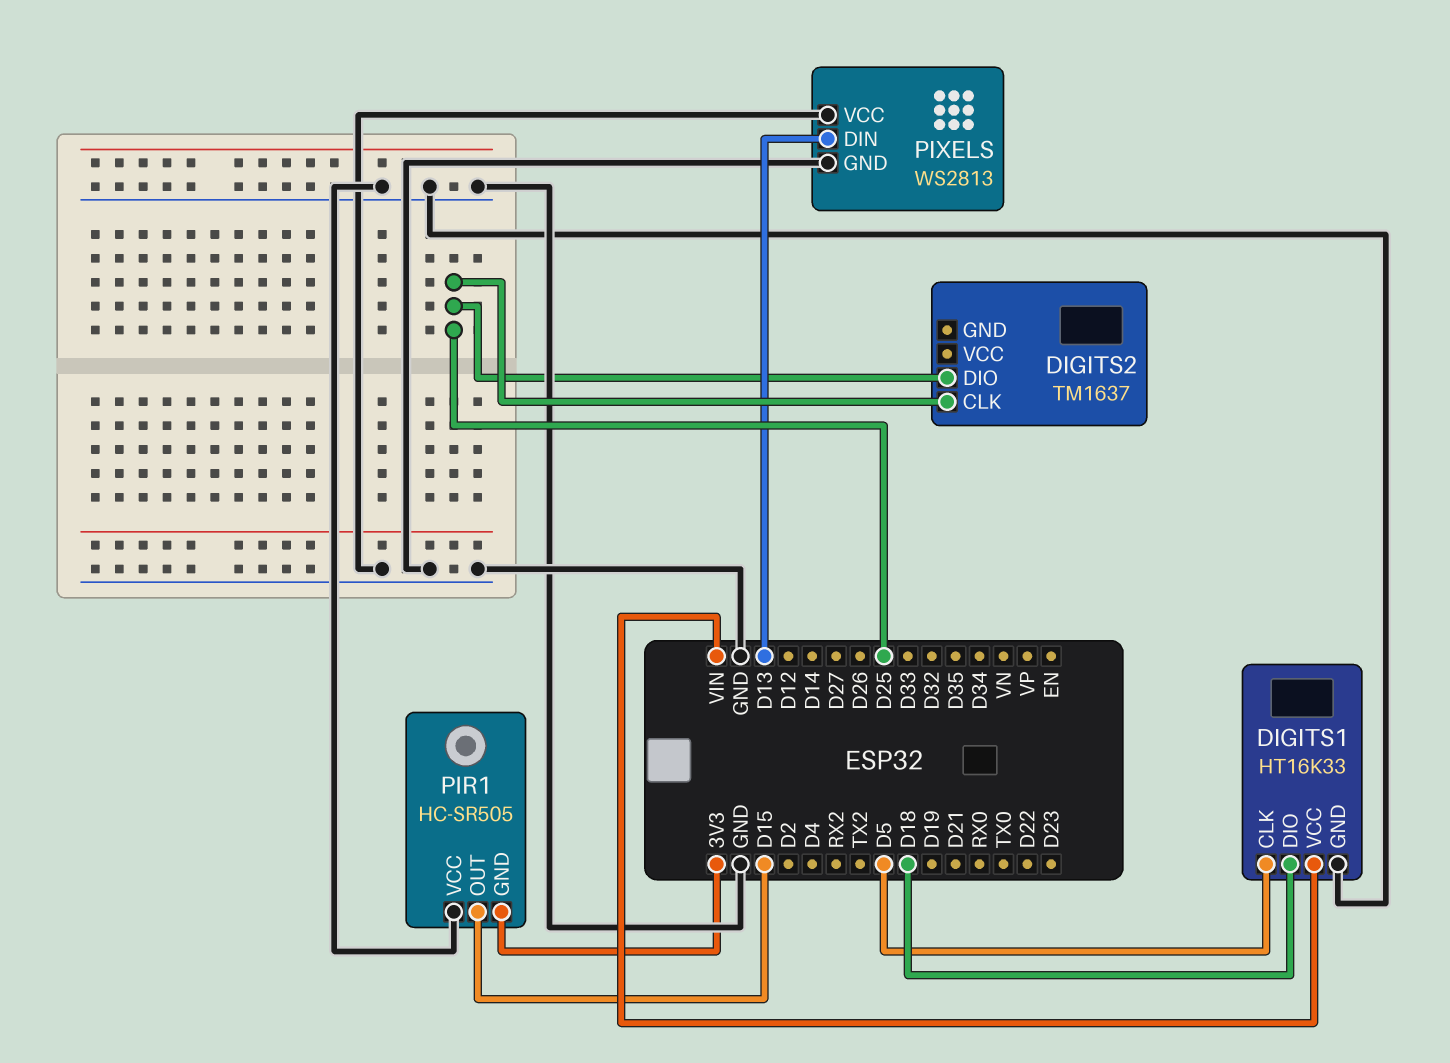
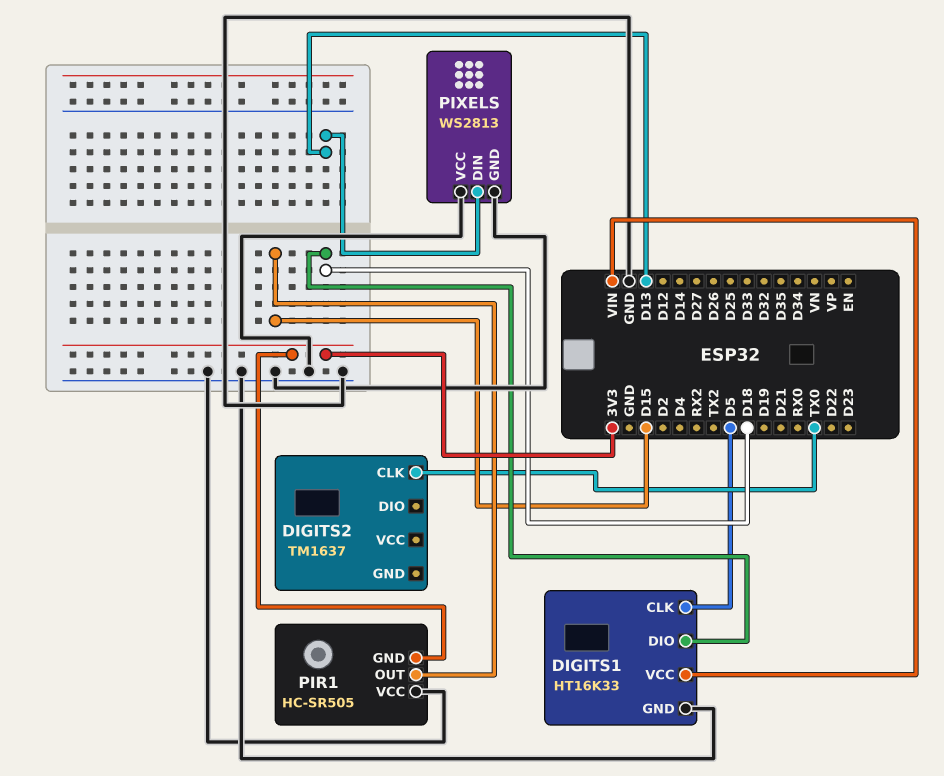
DIGITS2 pin CLK: D25 -> TX0
DIGITS2 pin DIO: D25 -> none

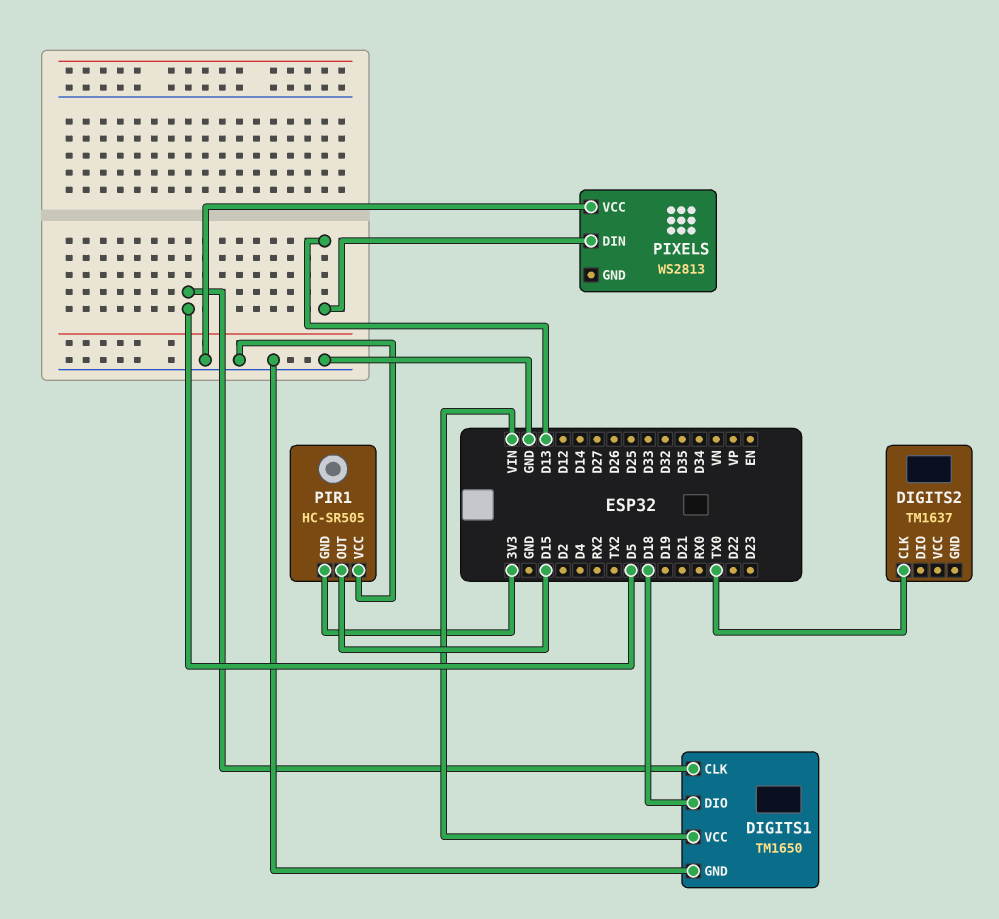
DIGITS1: HT16K33 -> TM1650
PIXELS pin GND: GND -> none

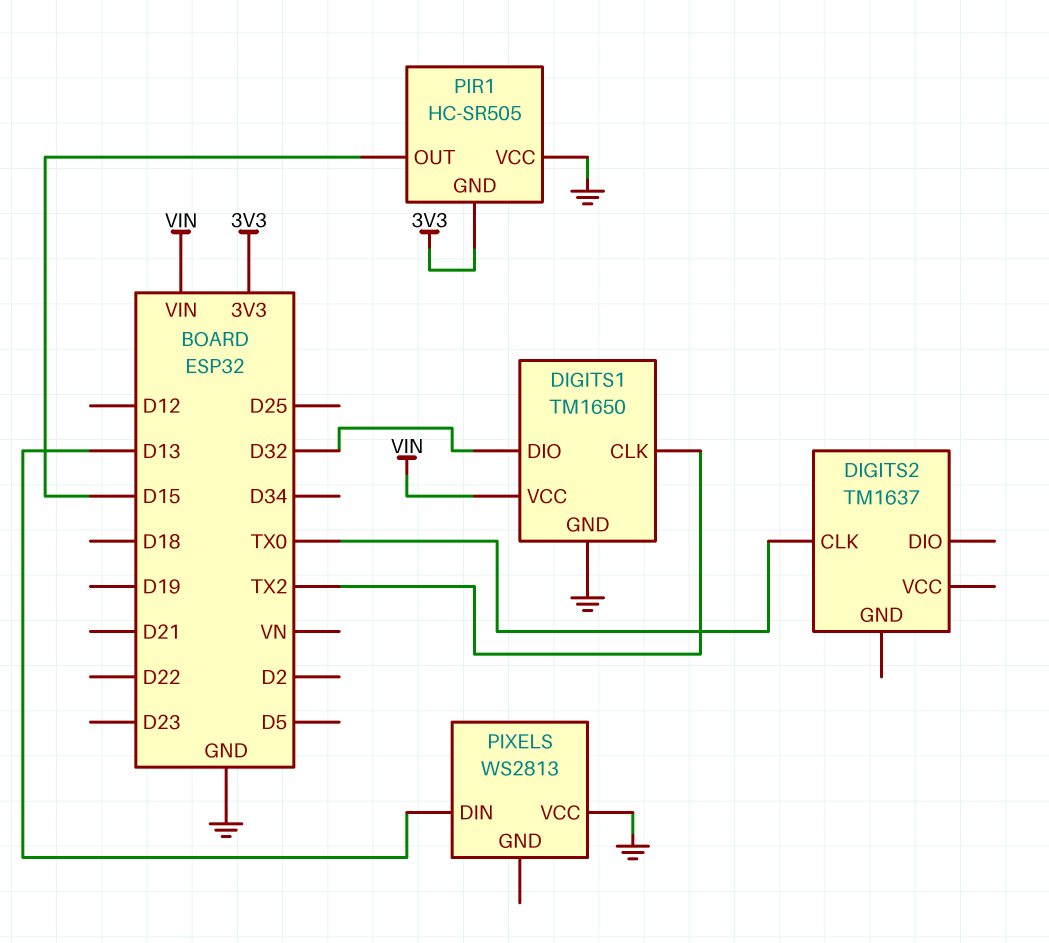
DIGITS1 pin CLK: D5 -> TX2
DIGITS1 pin DIO: D18 -> D32

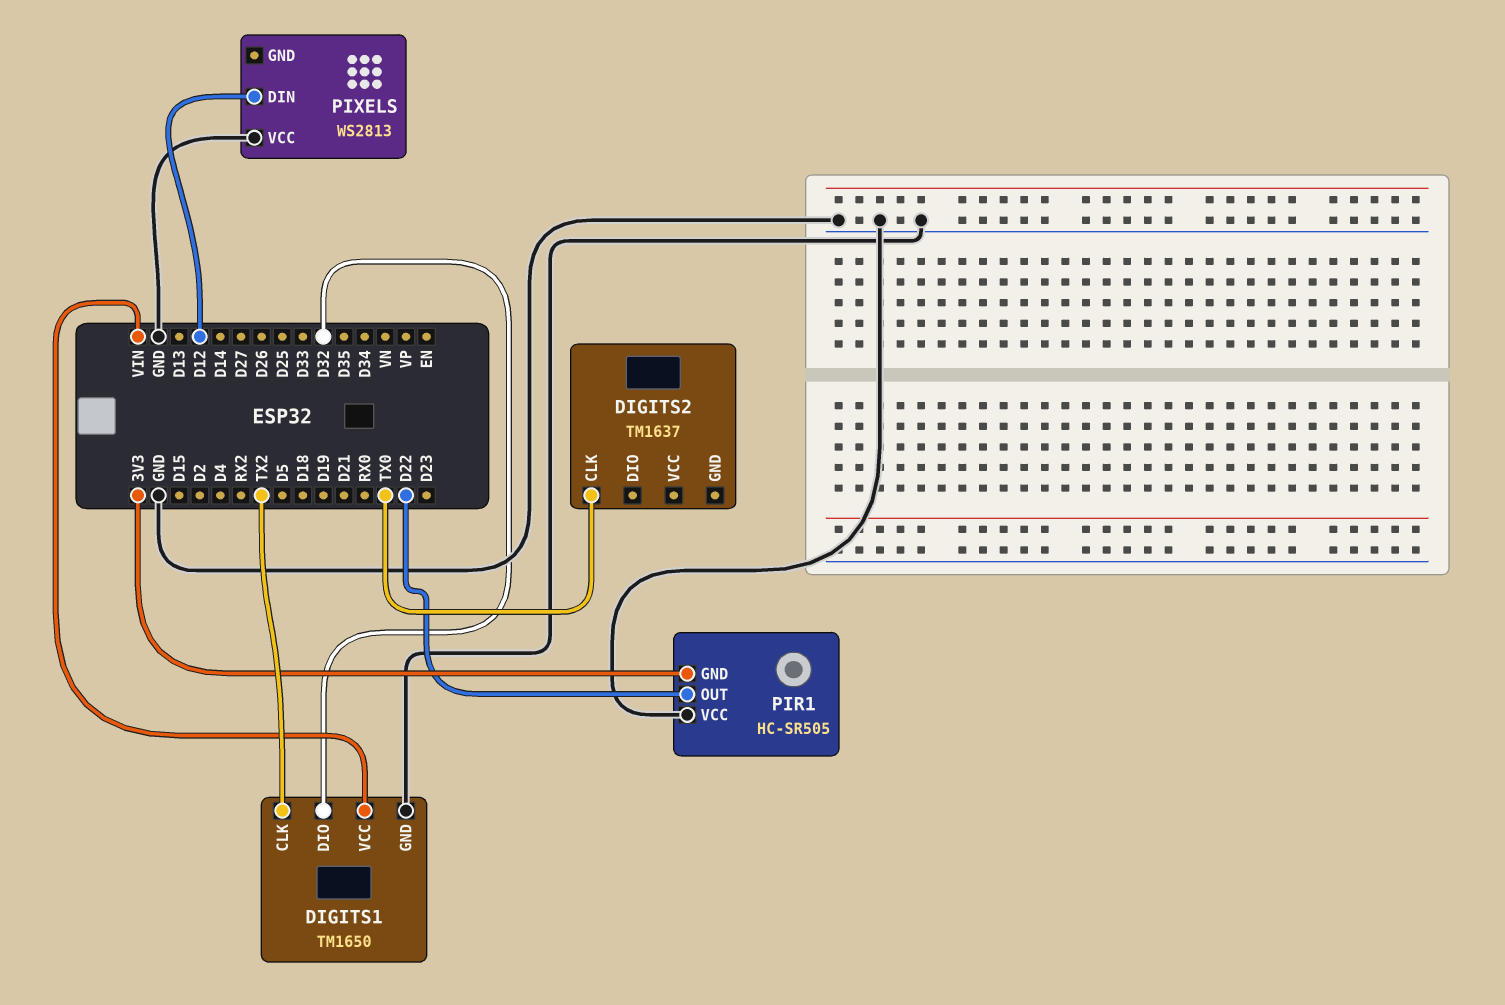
PIR1 pin OUT: D15 -> D22
PIXELS pin DIN: D13 -> D12

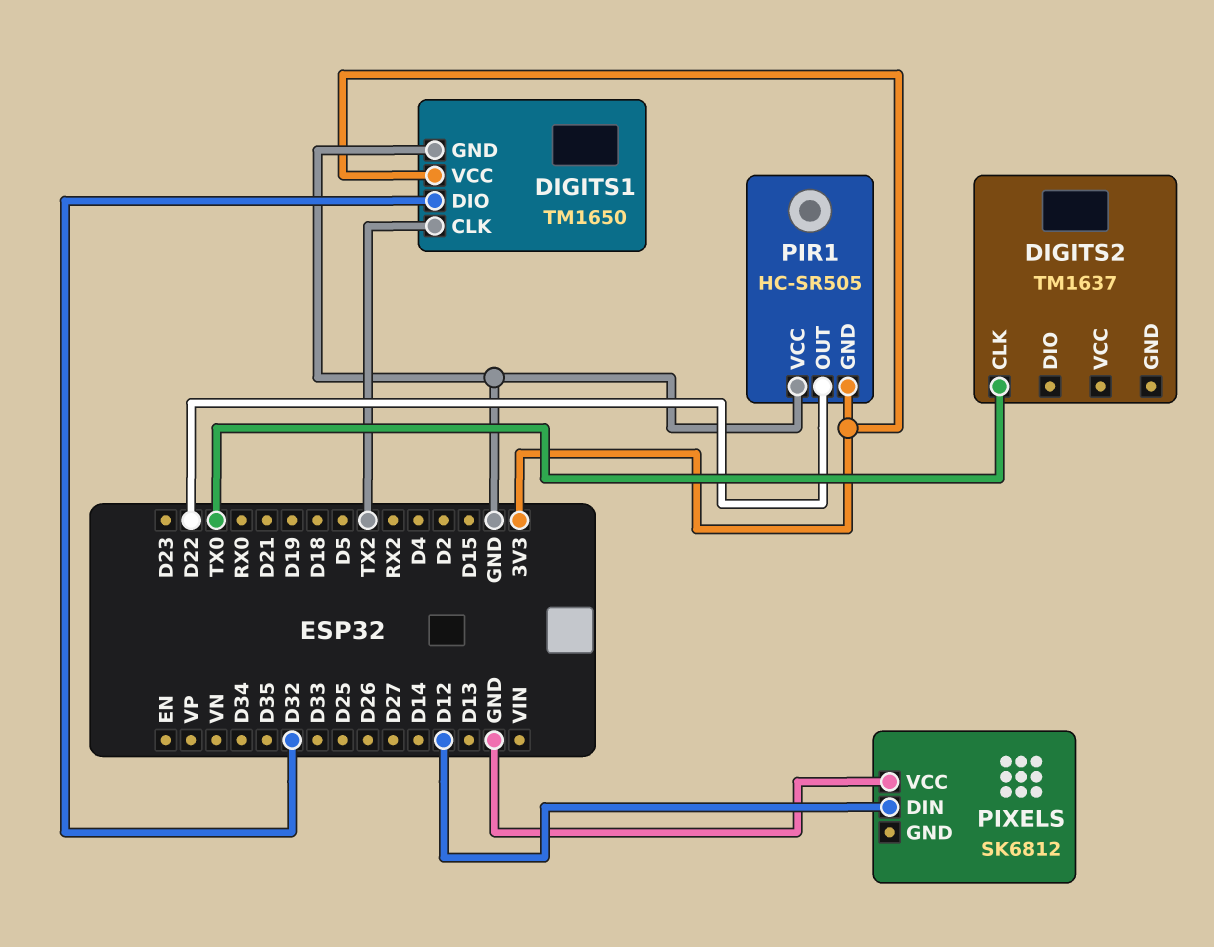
DIGITS1 pin VCC: VIN -> 3V3
PIXELS: WS2813 -> SK6812

